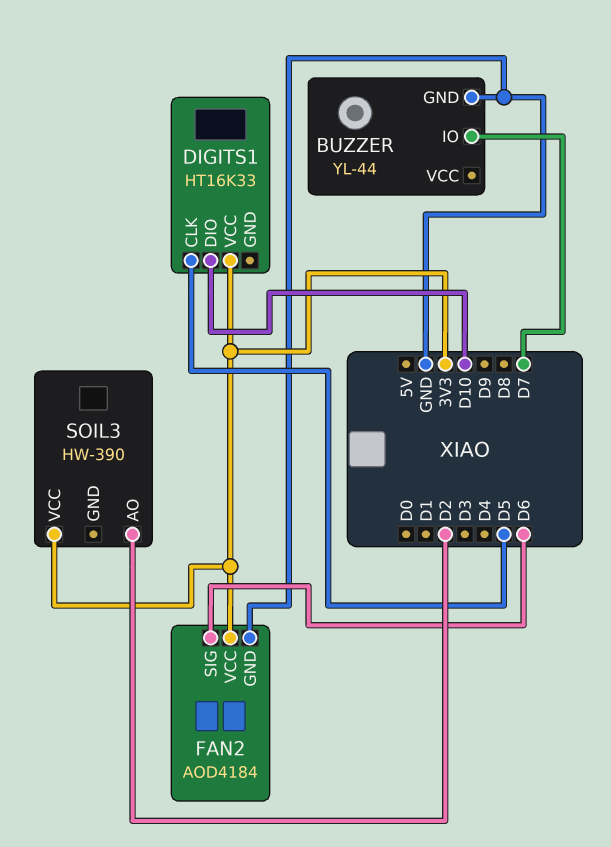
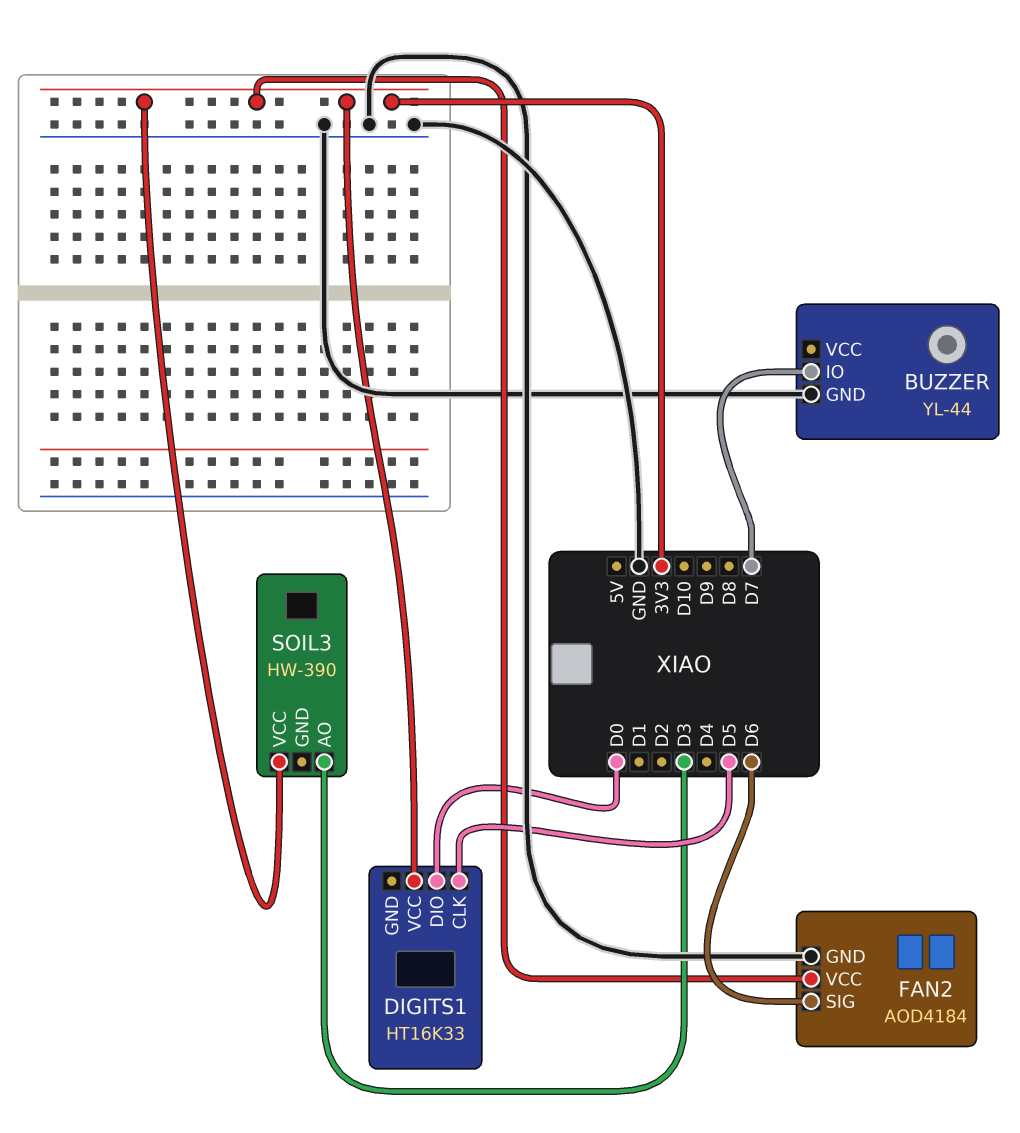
DIGITS1 pin DIO: D10 -> D0
SOIL3 pin AO: D2 -> D3

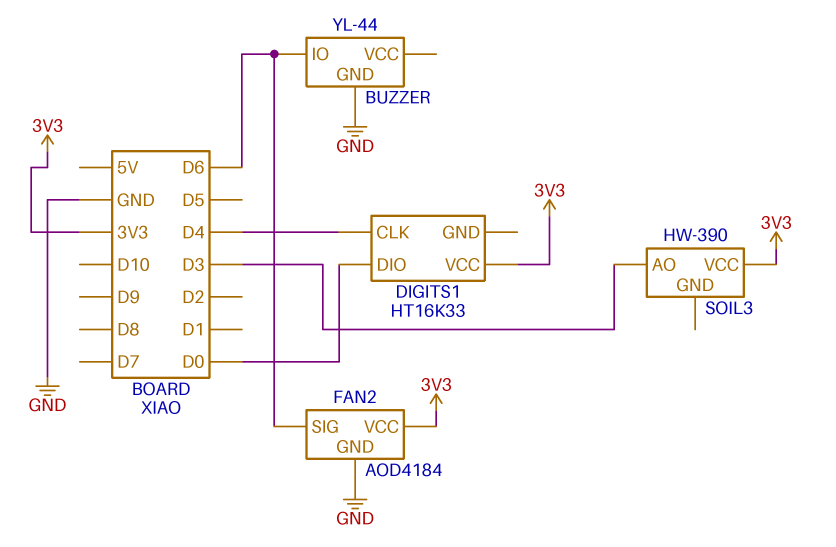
BUZZER pin IO: D7 -> D6
DIGITS1 pin CLK: D5 -> D4

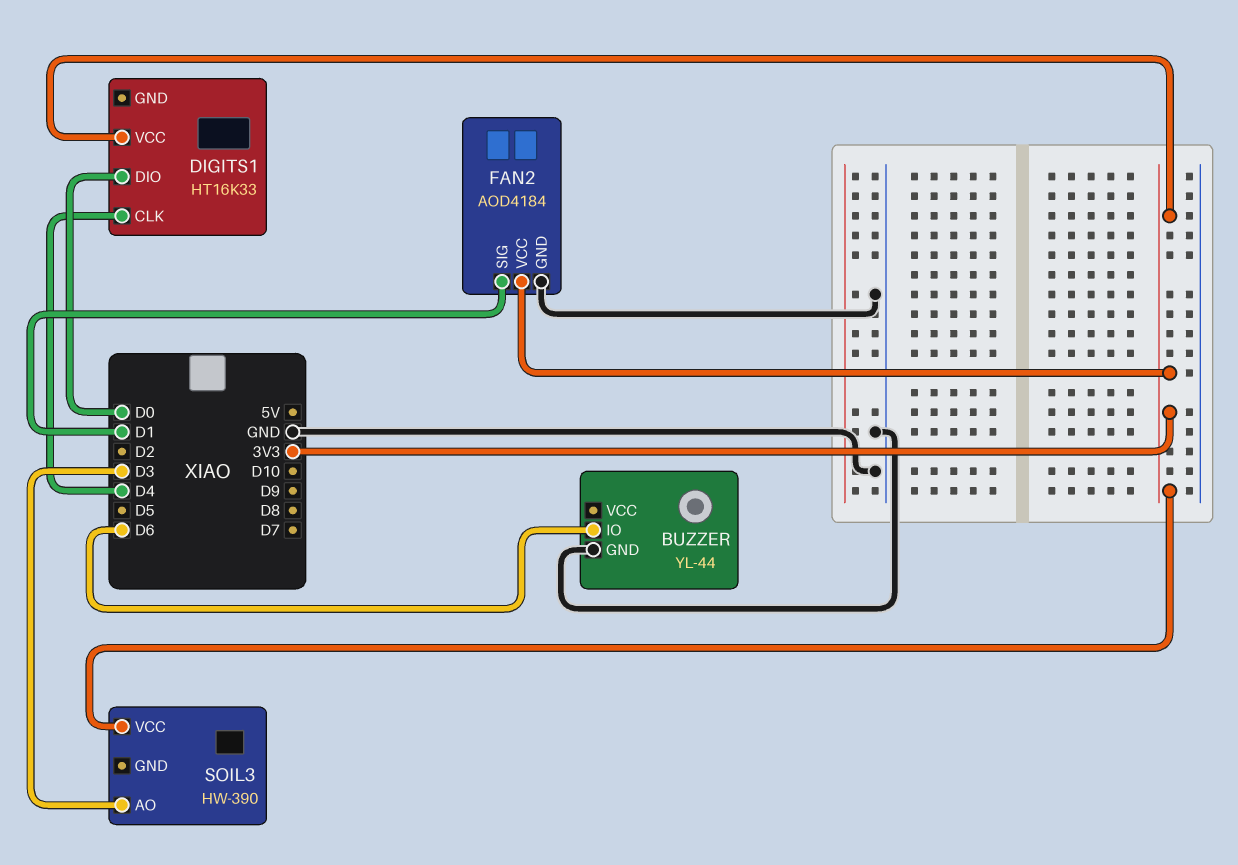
FAN2 pin SIG: D6 -> D1

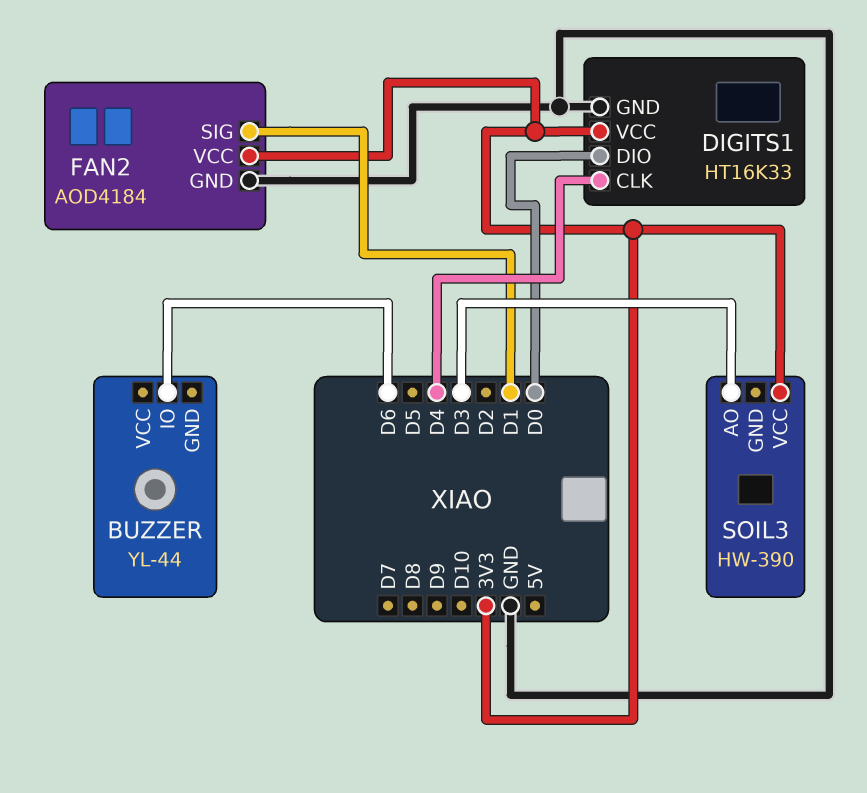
BUZZER pin GND: GND -> none
DIGITS1 pin GND: none -> GND

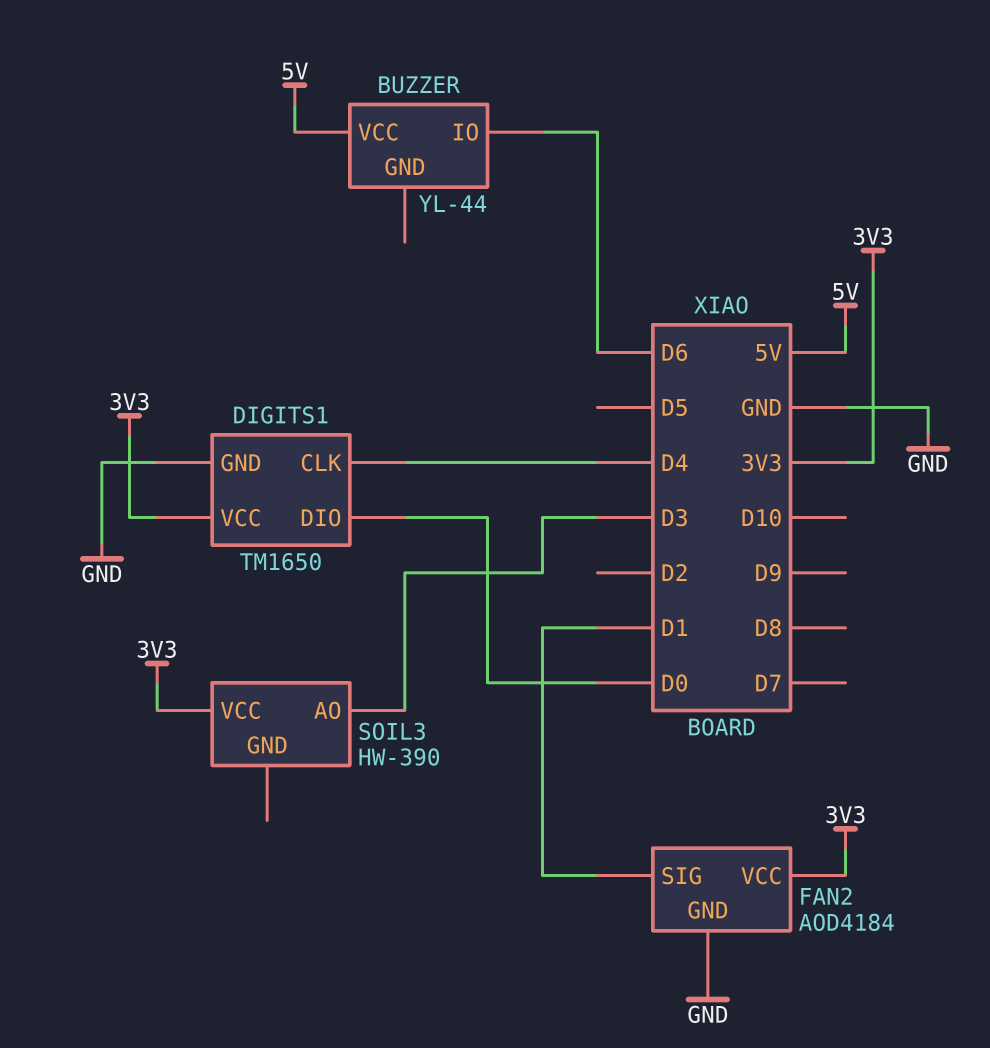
BUZZER pin VCC: none -> 5V
DIGITS1: HT16K33 -> TM1650

